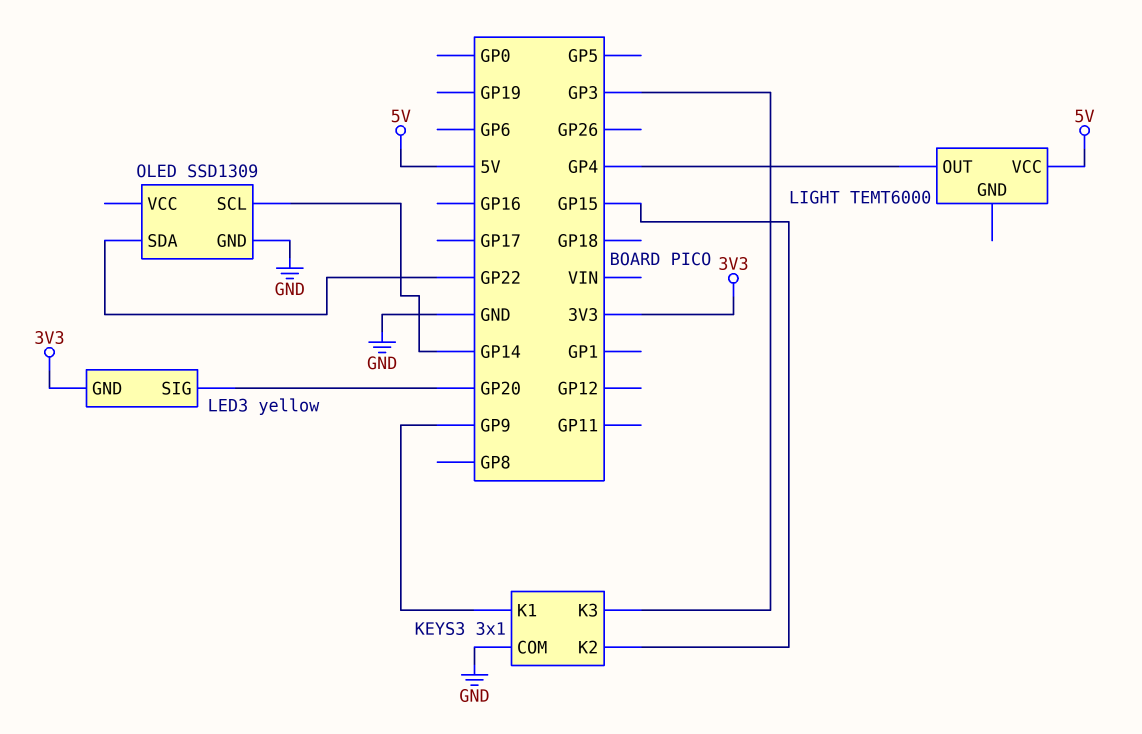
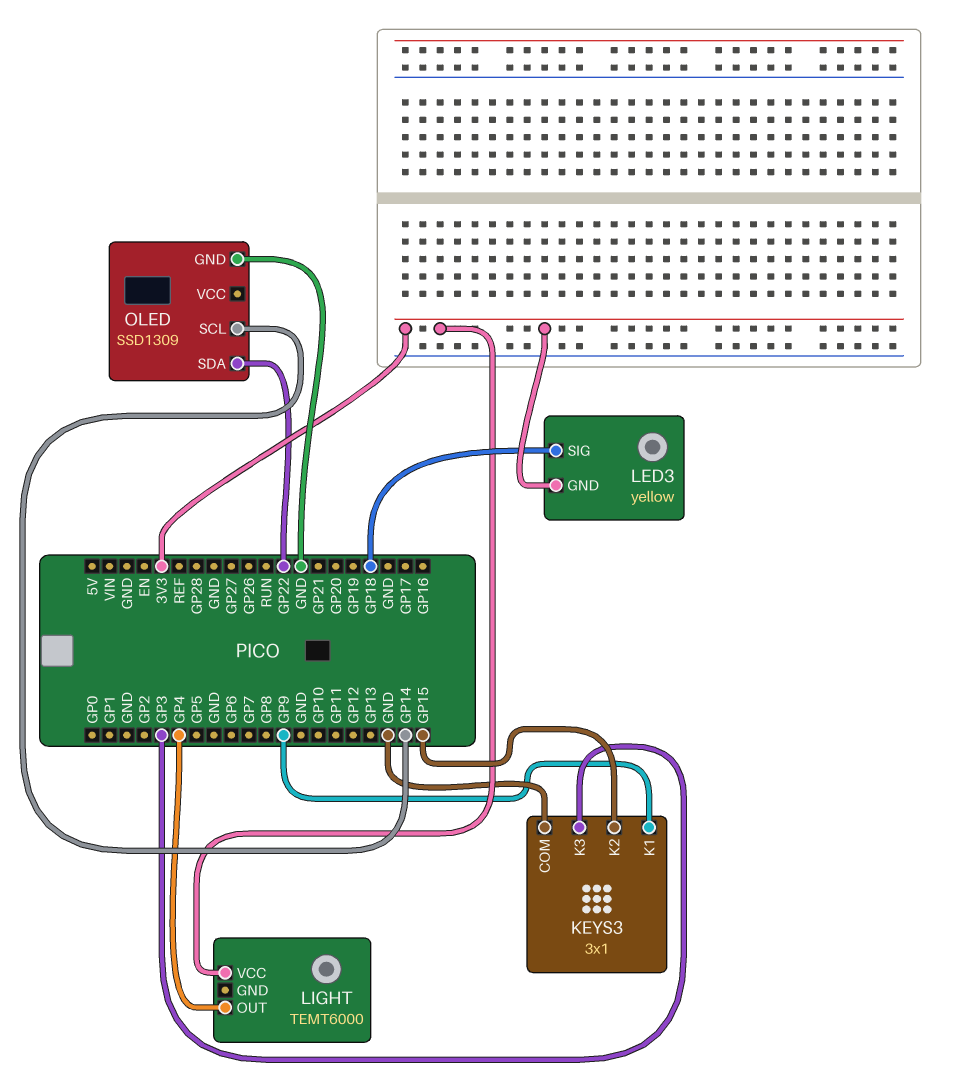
LED3 pin SIG: GP20 -> GP18
LIGHT pin VCC: 5V -> 3V3

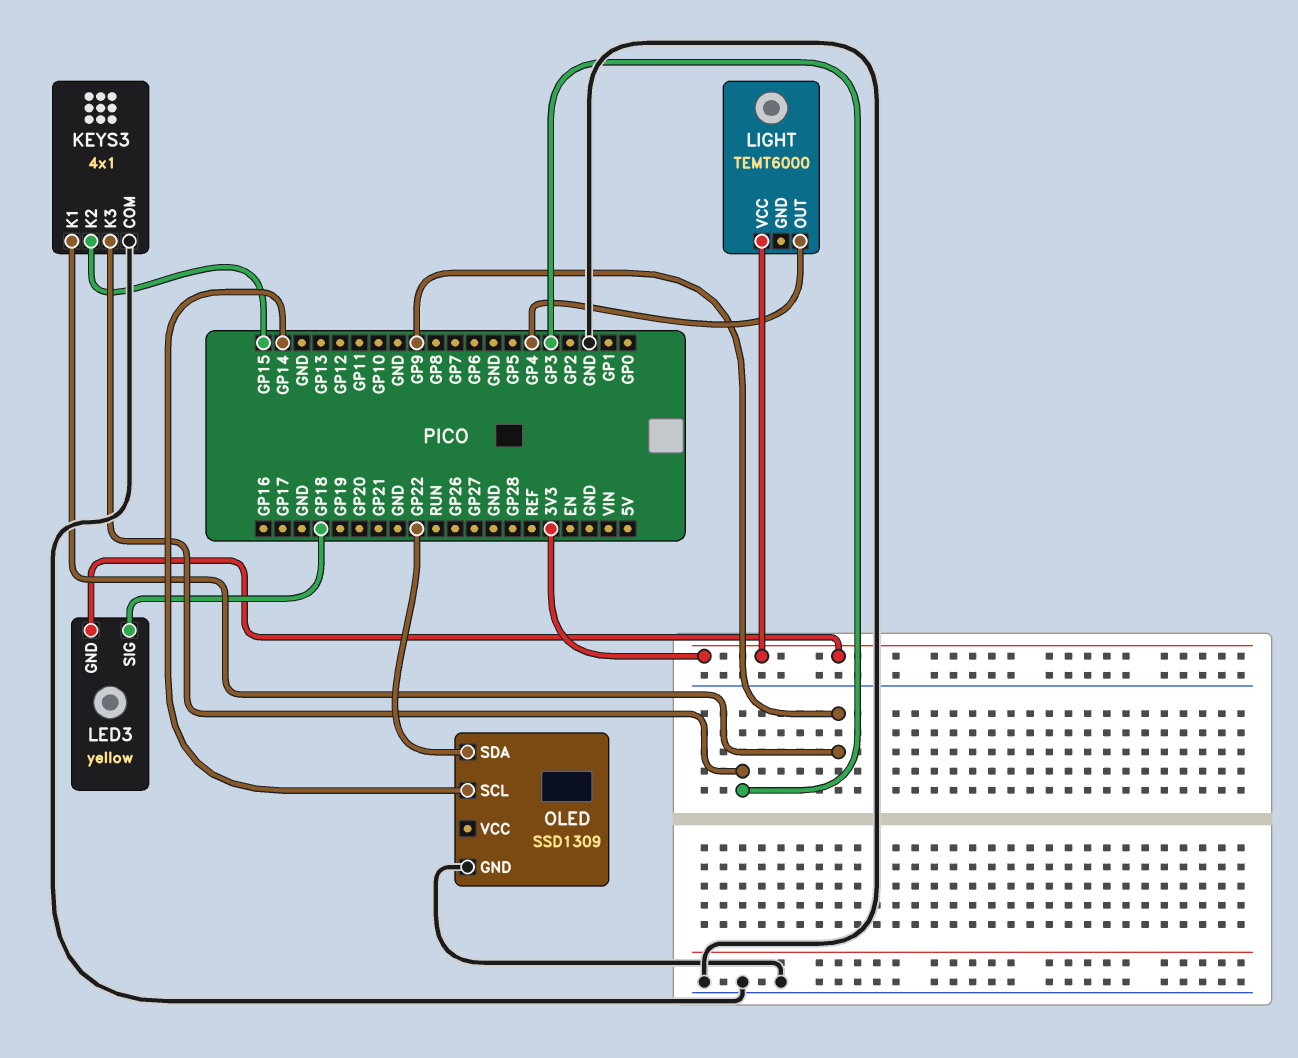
KEYS3: 3x1 -> 4x1

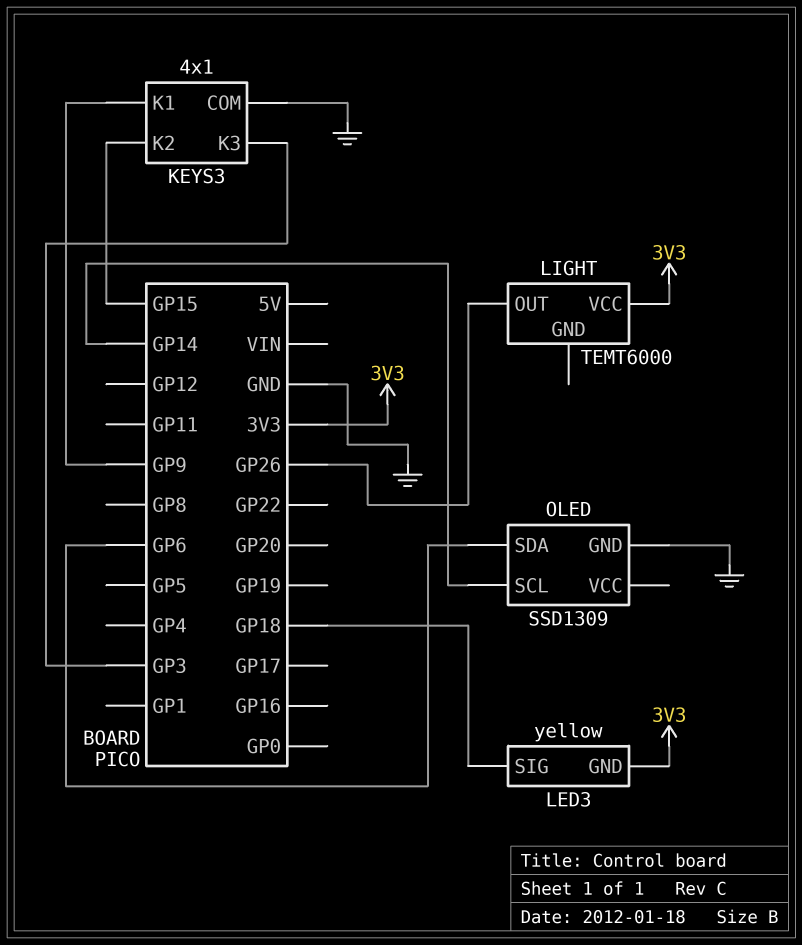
LIGHT pin OUT: GP4 -> GP26
OLED pin SDA: GP22 -> GP6

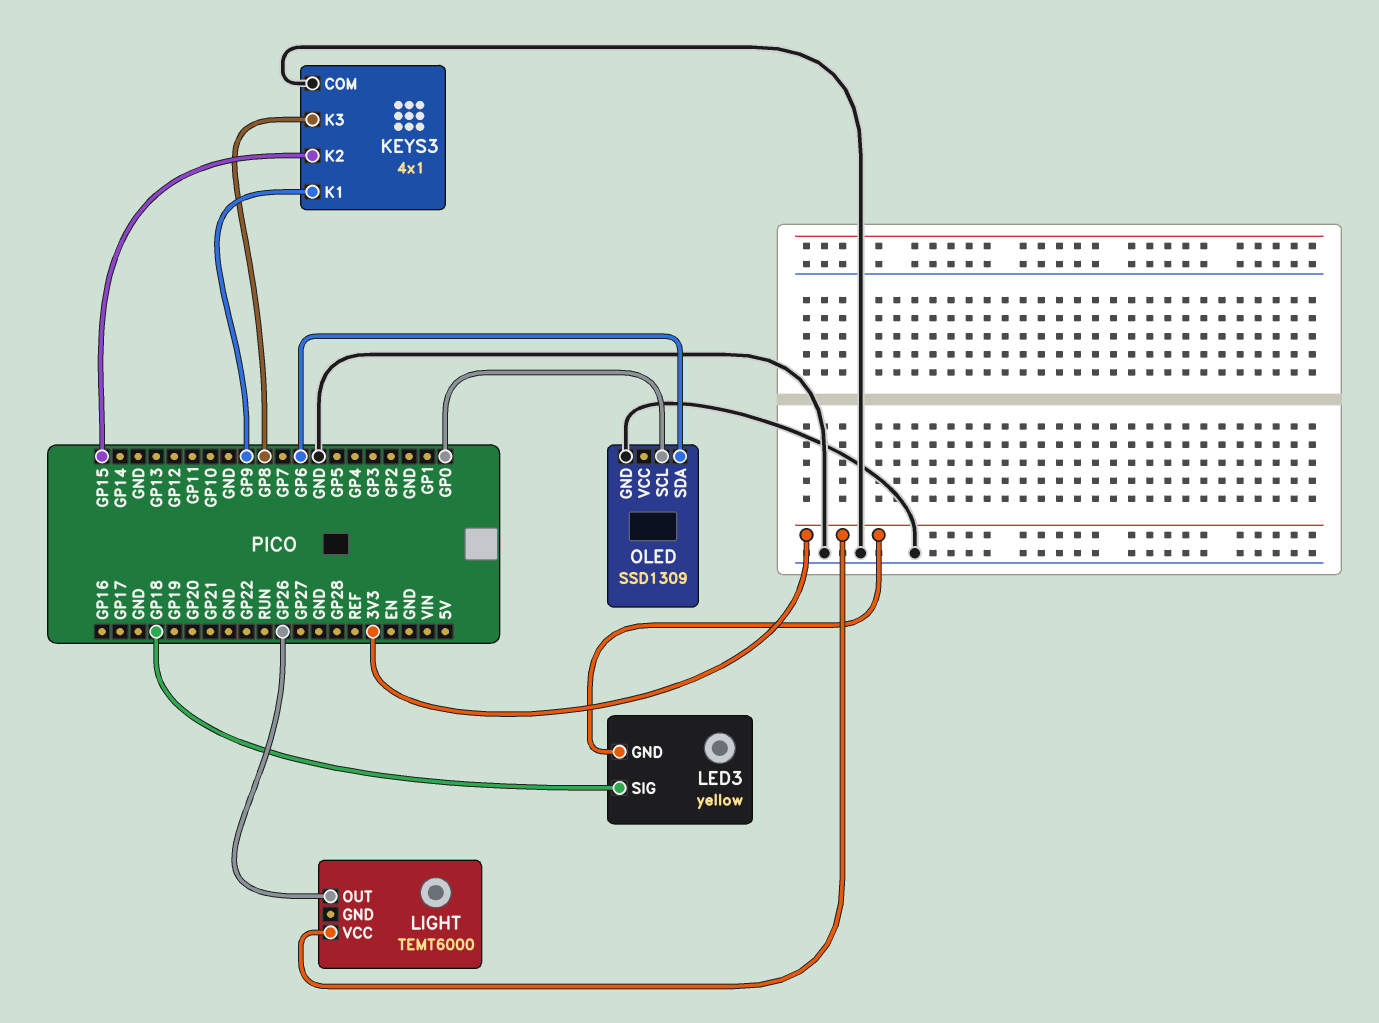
KEYS3 pin K3: GP3 -> GP8
OLED pin SCL: GP14 -> GP0

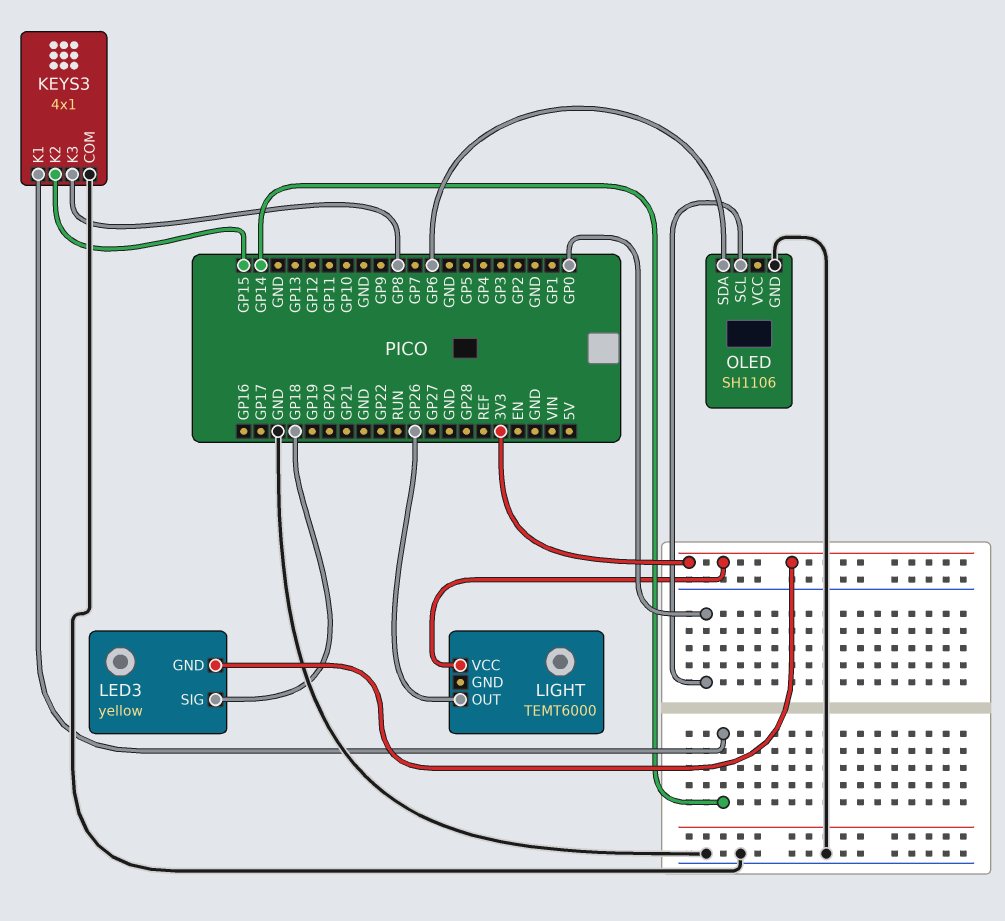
KEYS3 pin K1: GP9 -> GP14
OLED: SSD1309 -> SH1106

